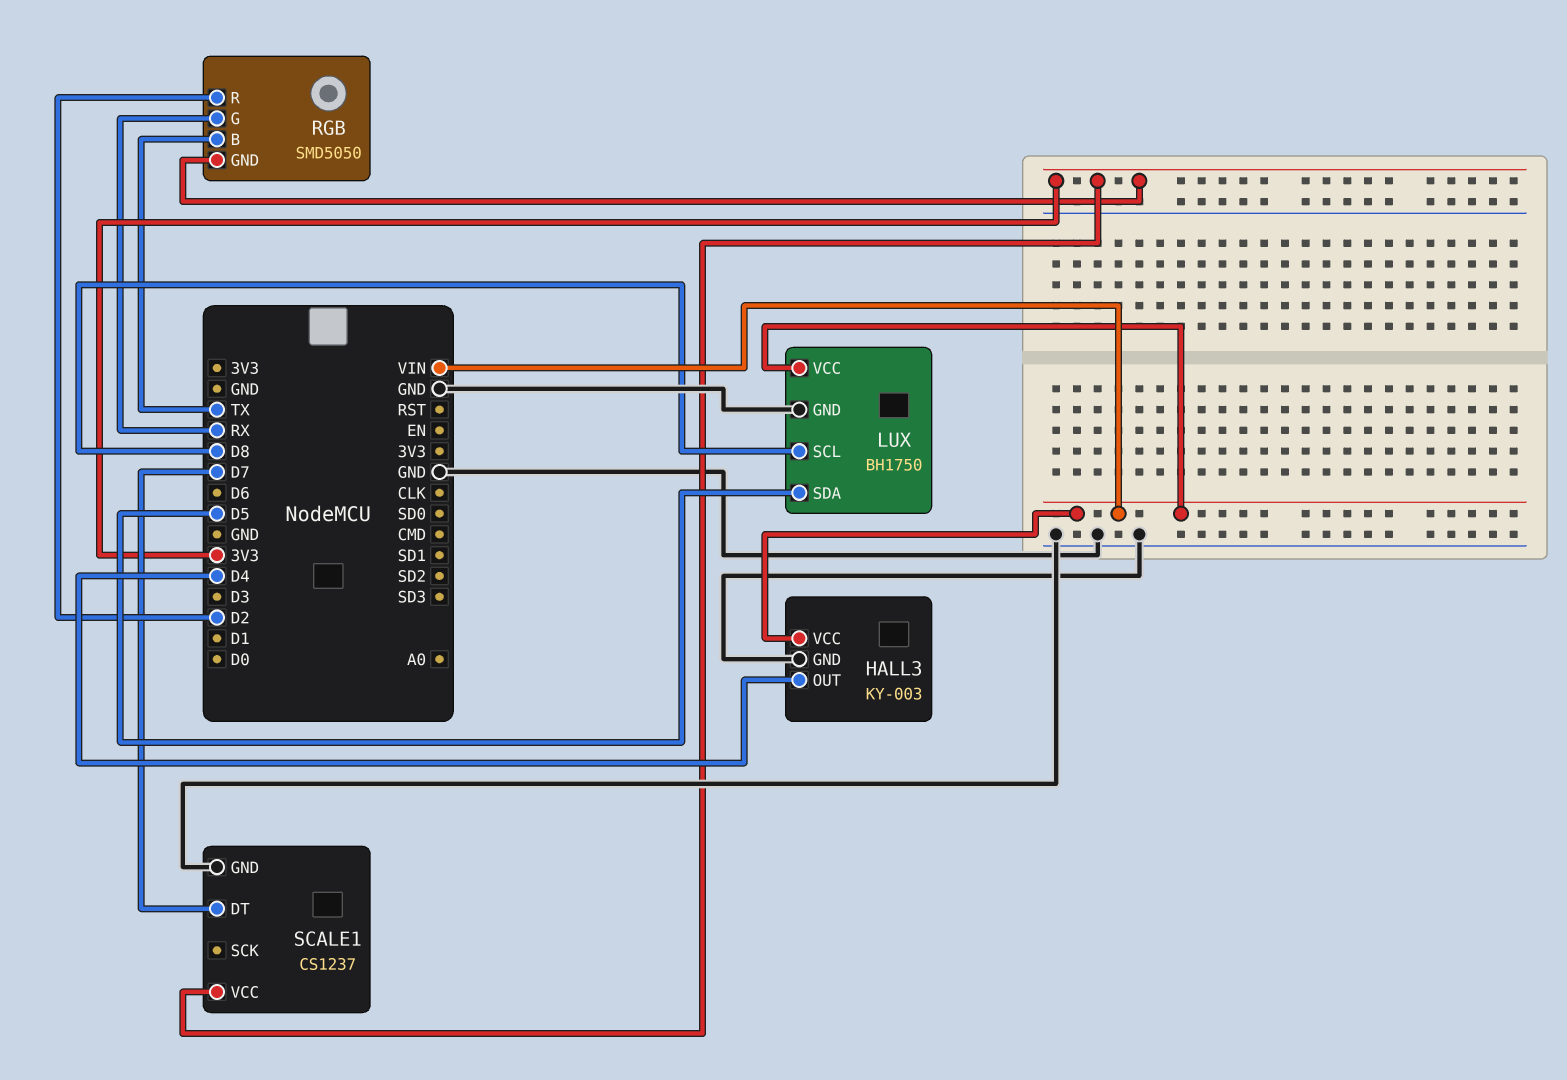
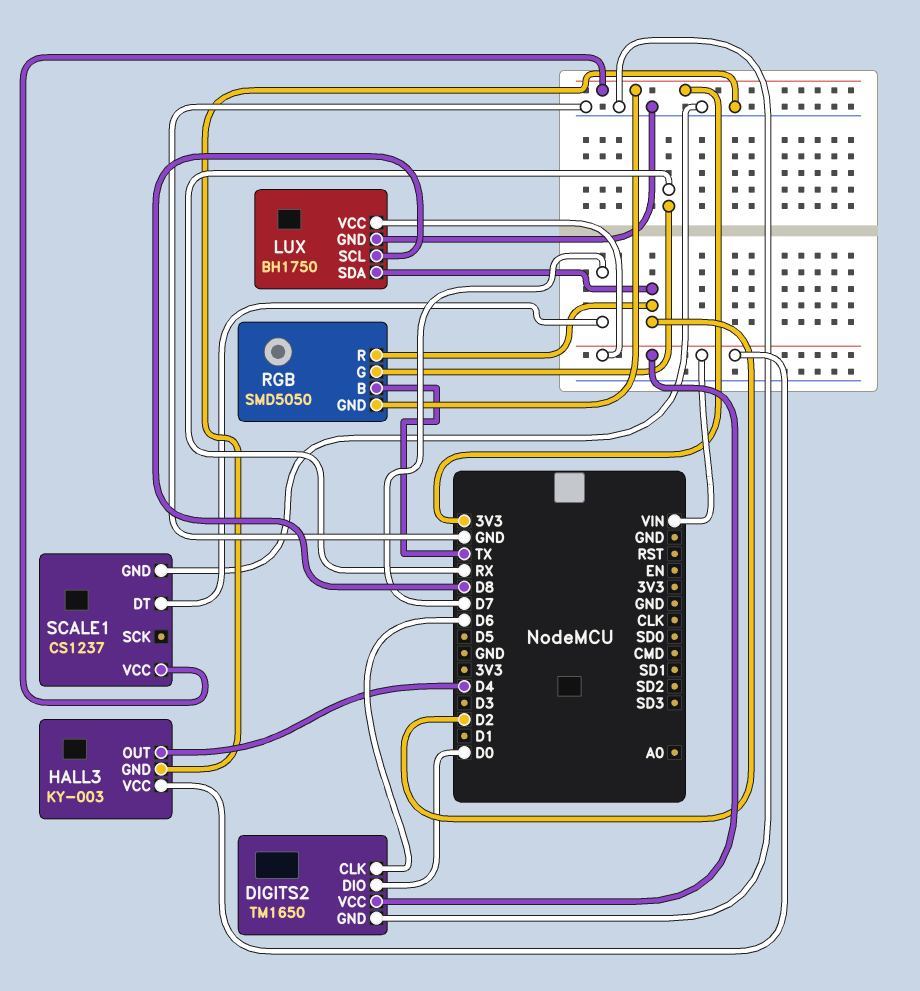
DIGITS2: none -> TM1650
DIGITS2 pin CLK: none -> D6
DIGITS2 pin DIO: none -> D0
DIGITS2 pin GND: none -> GND
DIGITS2 pin VCC: none -> VIN
LUX pin SDA: D5 -> D2

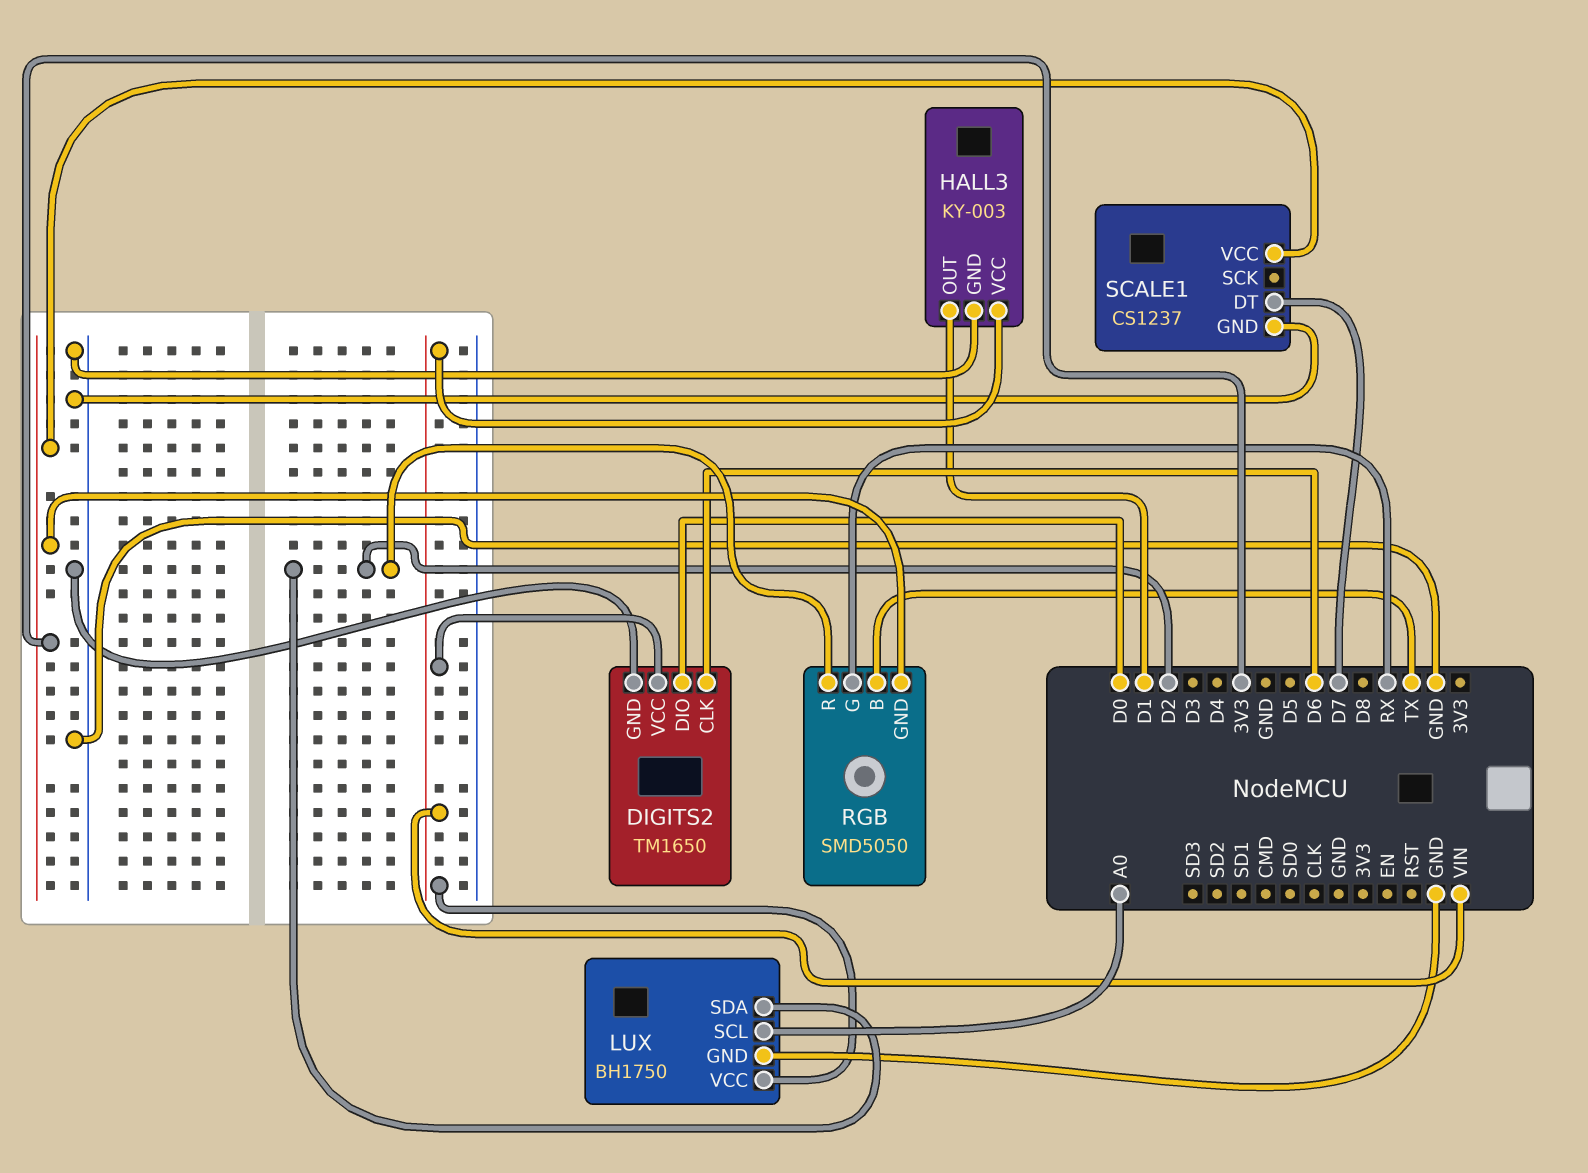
HALL3 pin OUT: D4 -> D1
LUX pin SCL: D8 -> A0

